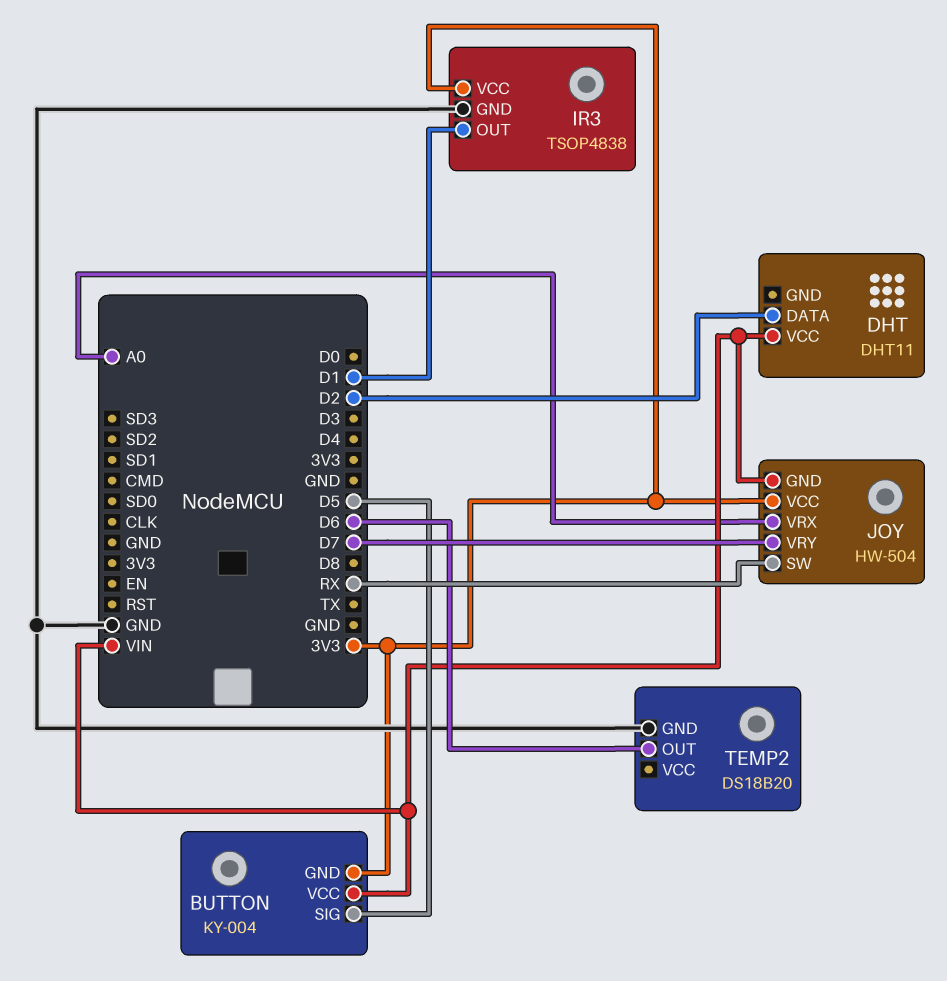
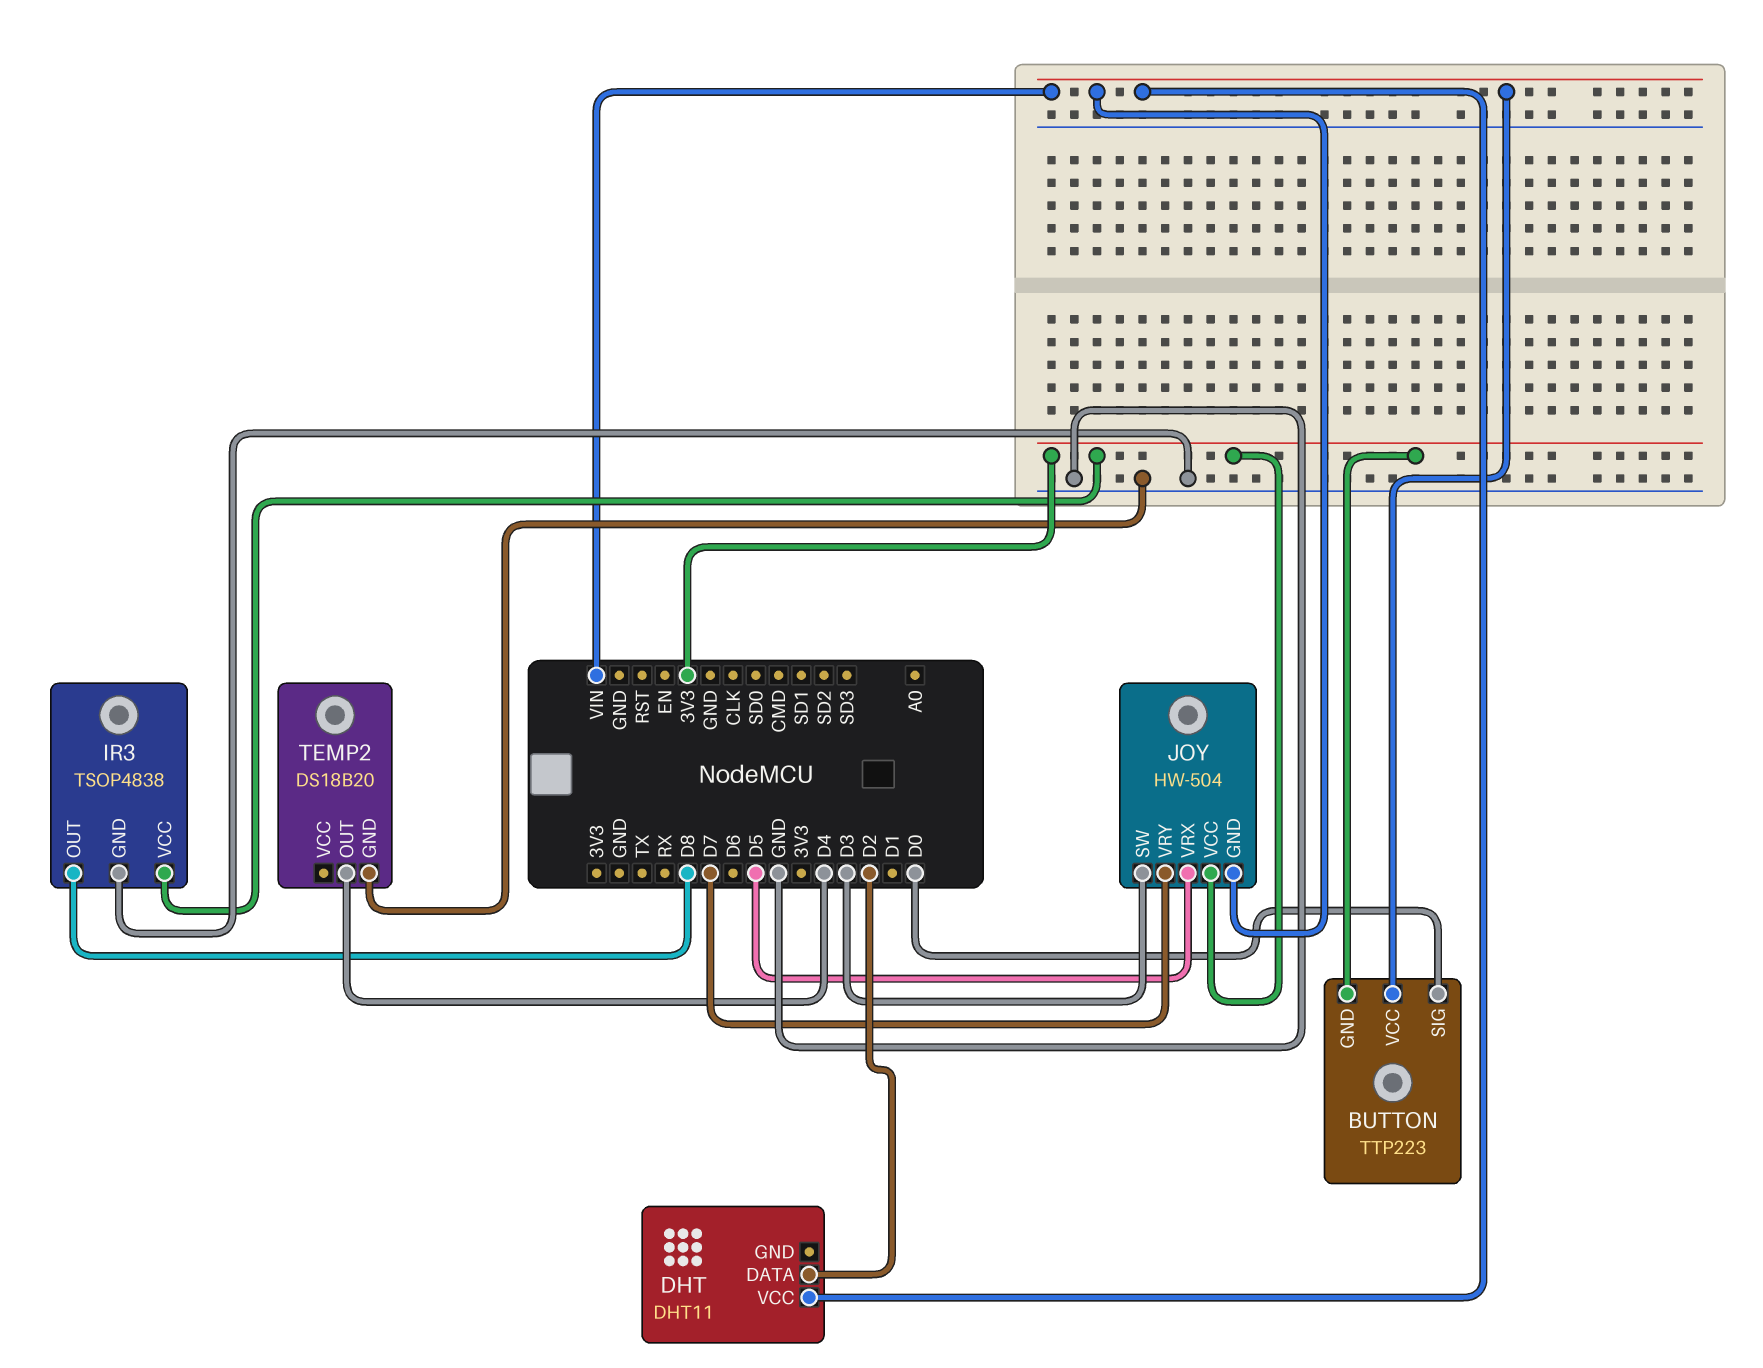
BUTTON: KY-004 -> TTP223
BUTTON pin SIG: D5 -> D0
IR3 pin OUT: D1 -> D8
JOY pin SW: RX -> D3
JOY pin VRX: A0 -> D5
TEMP2 pin OUT: D6 -> D4

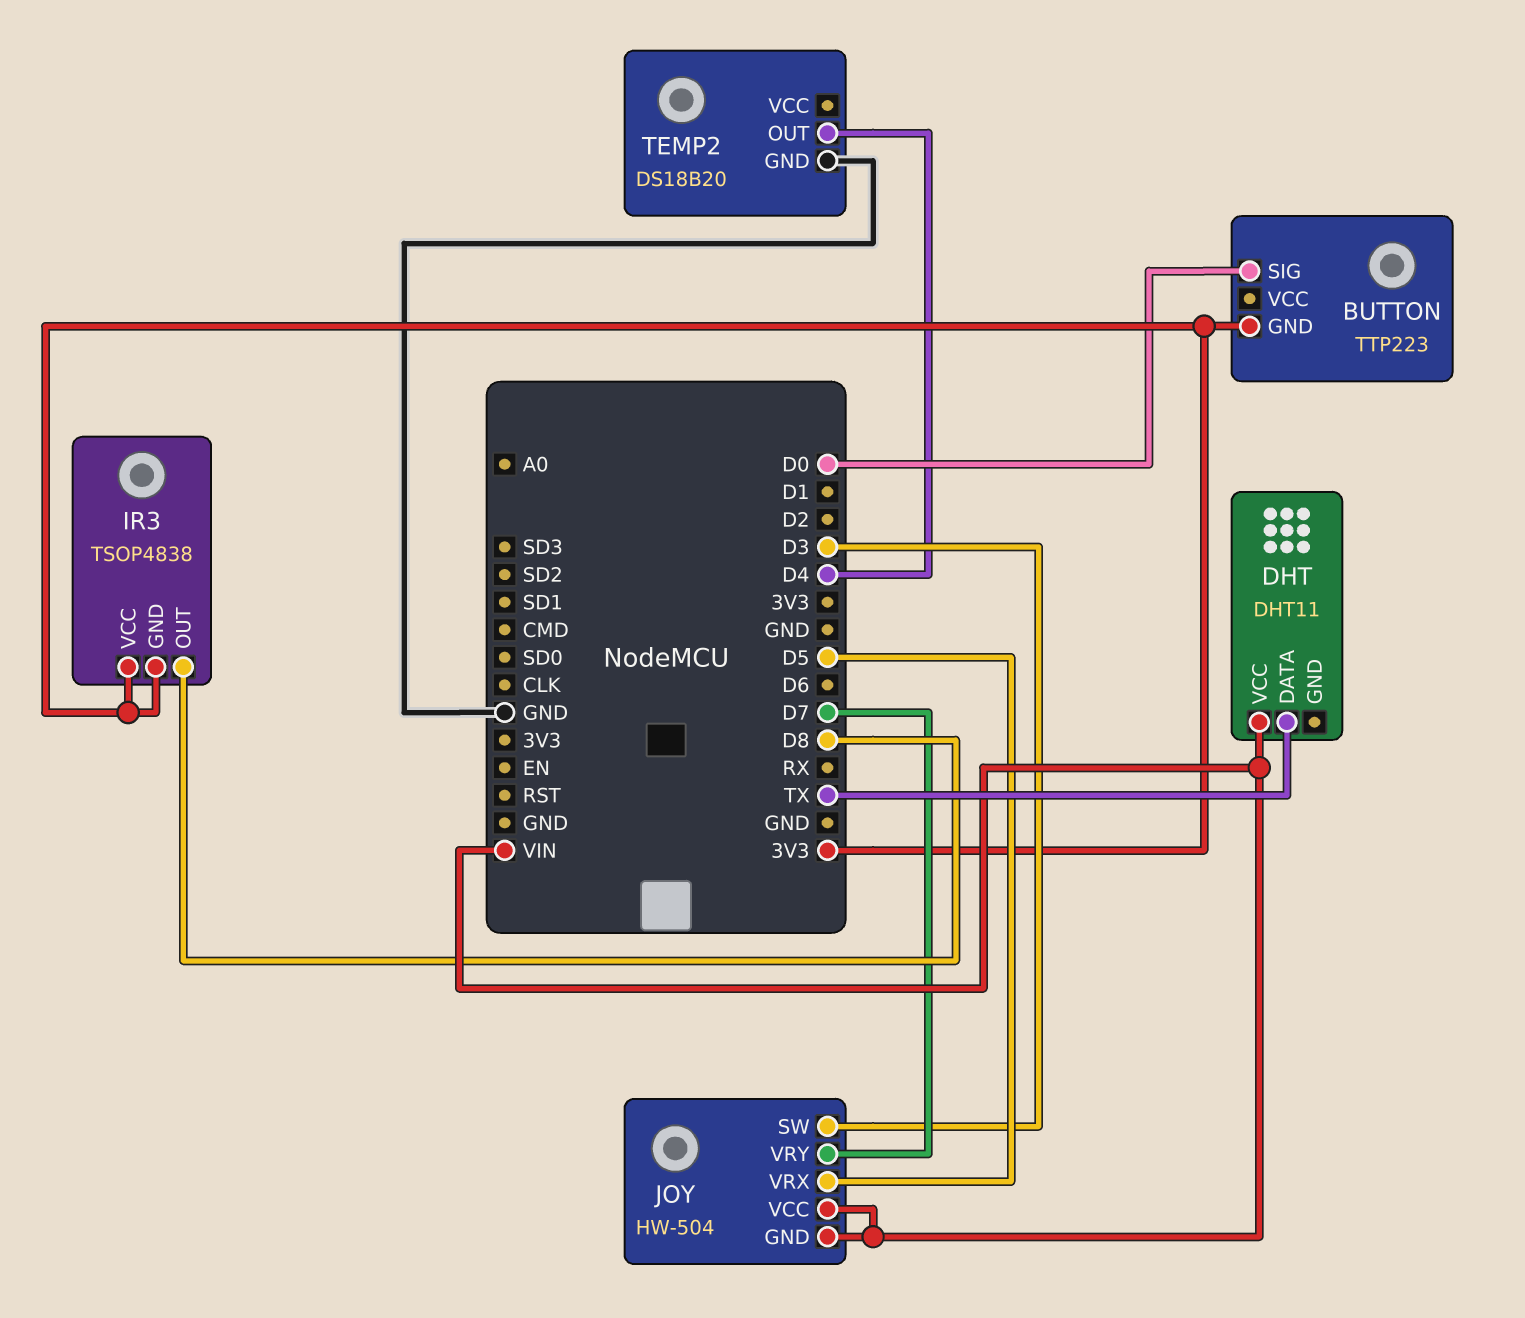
BUTTON pin VCC: VIN -> none
DHT pin DATA: D2 -> TX
IR3 pin GND: GND -> 3V3
JOY pin VCC: 3V3 -> VIN

